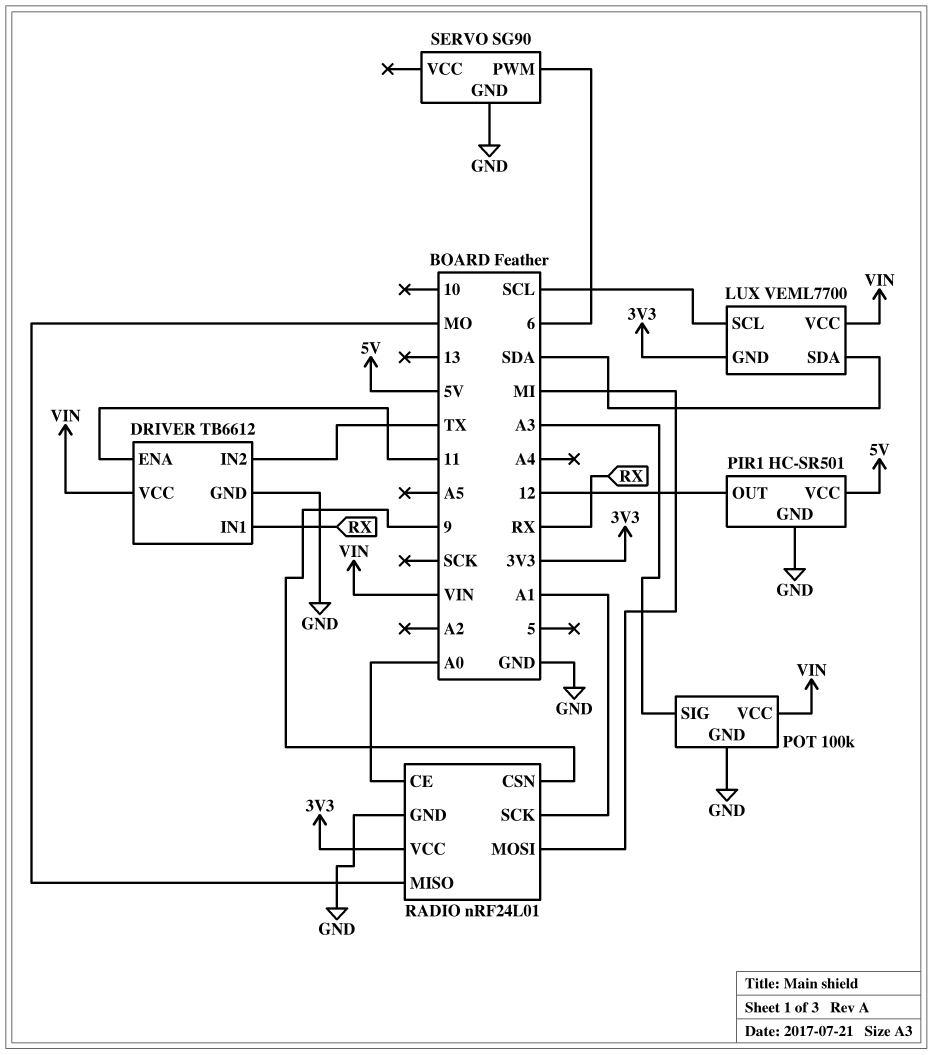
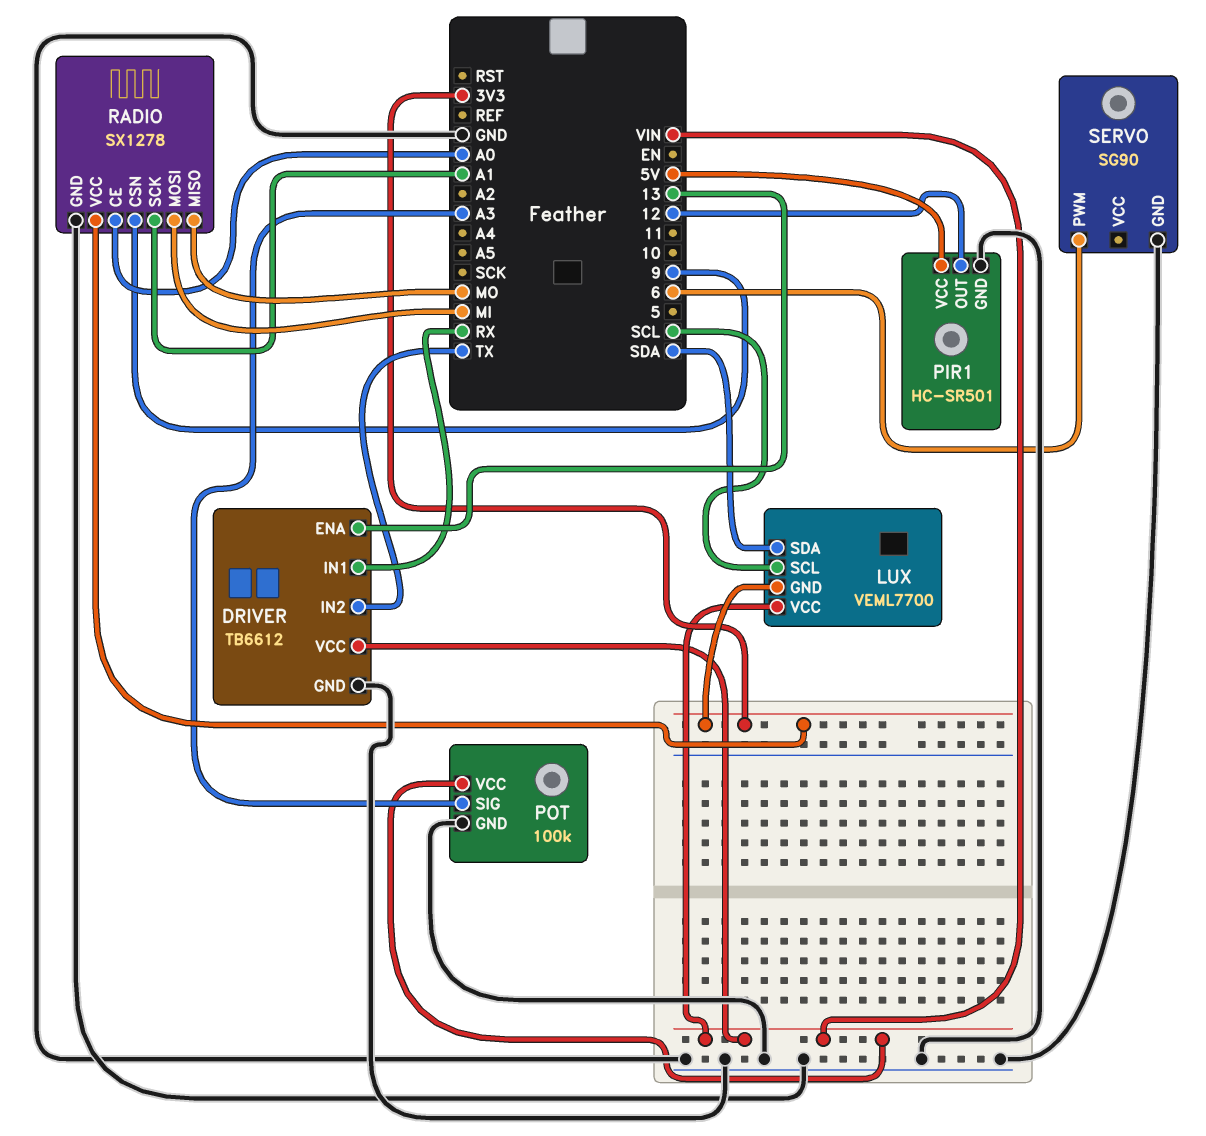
DRIVER pin ENA: 11 -> 13
RADIO: nRF24L01 -> SX1278

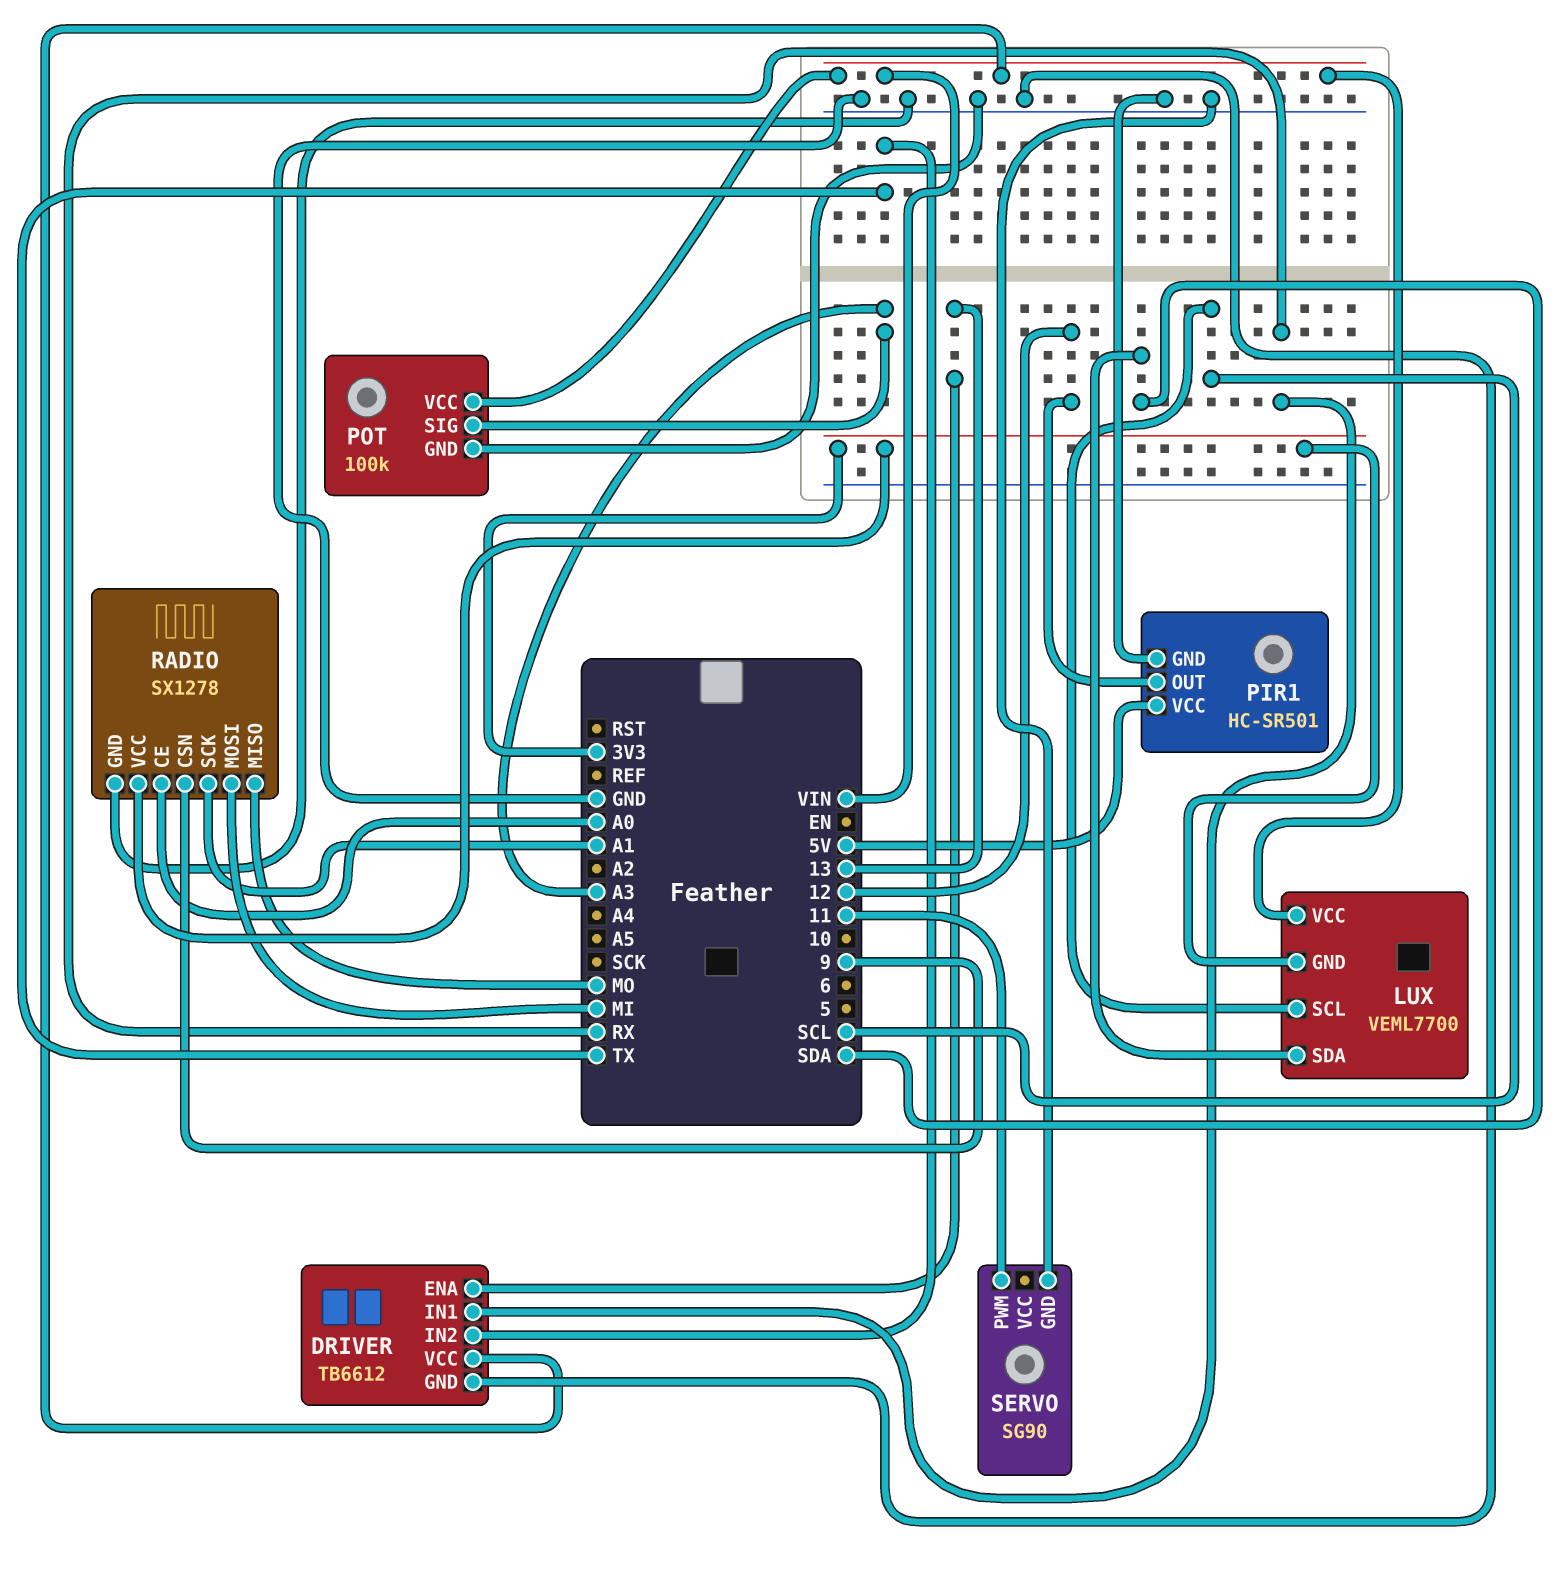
SERVO pin PWM: 6 -> 11

